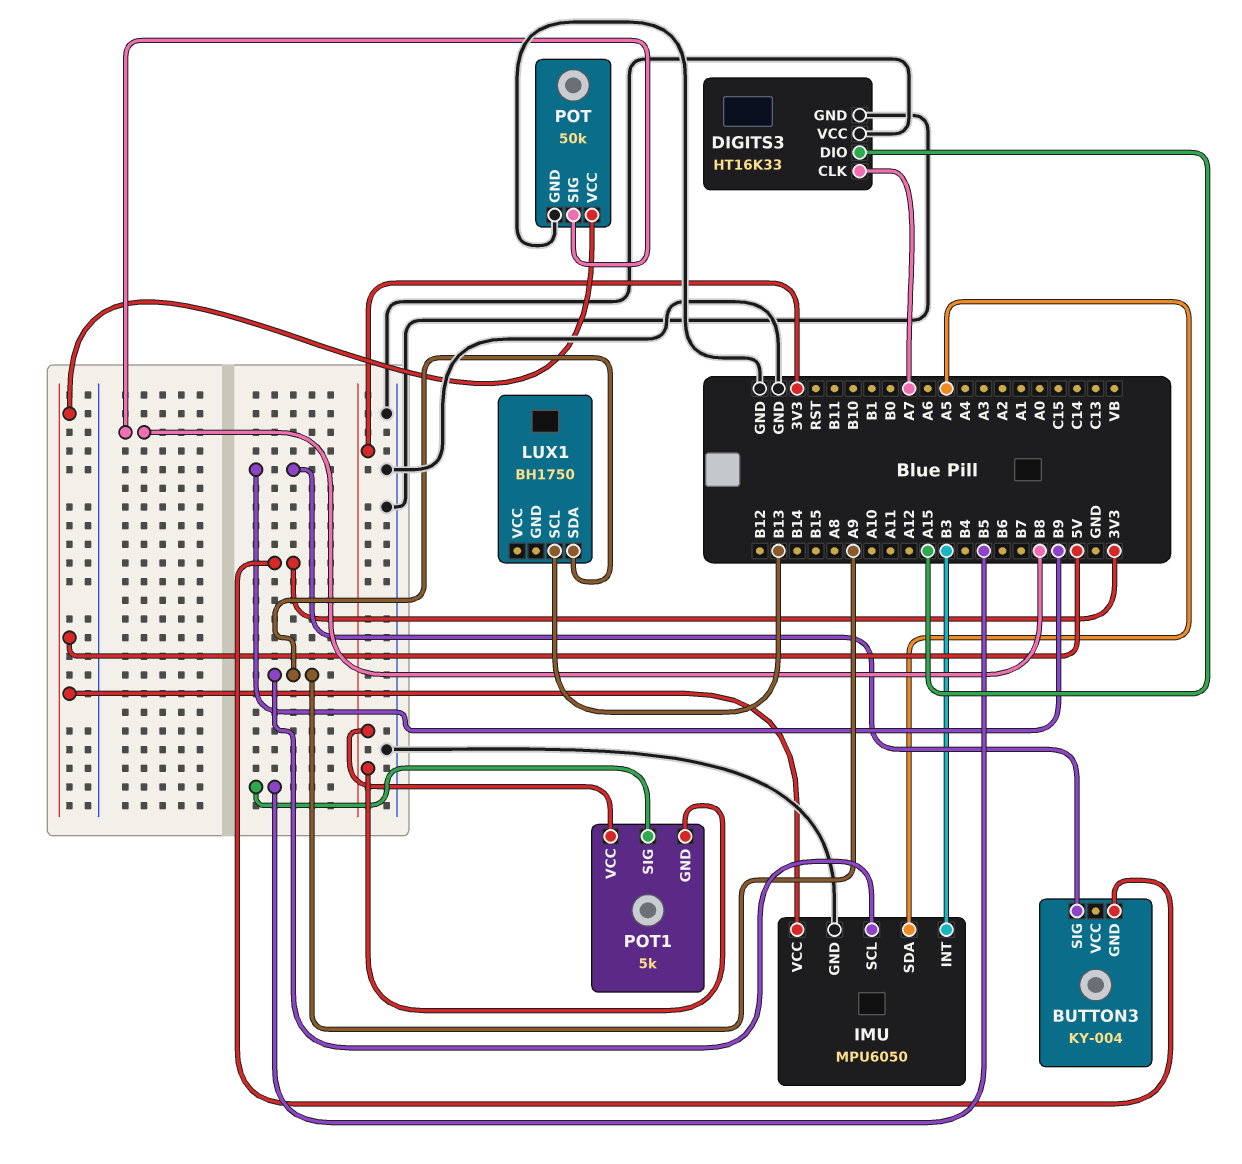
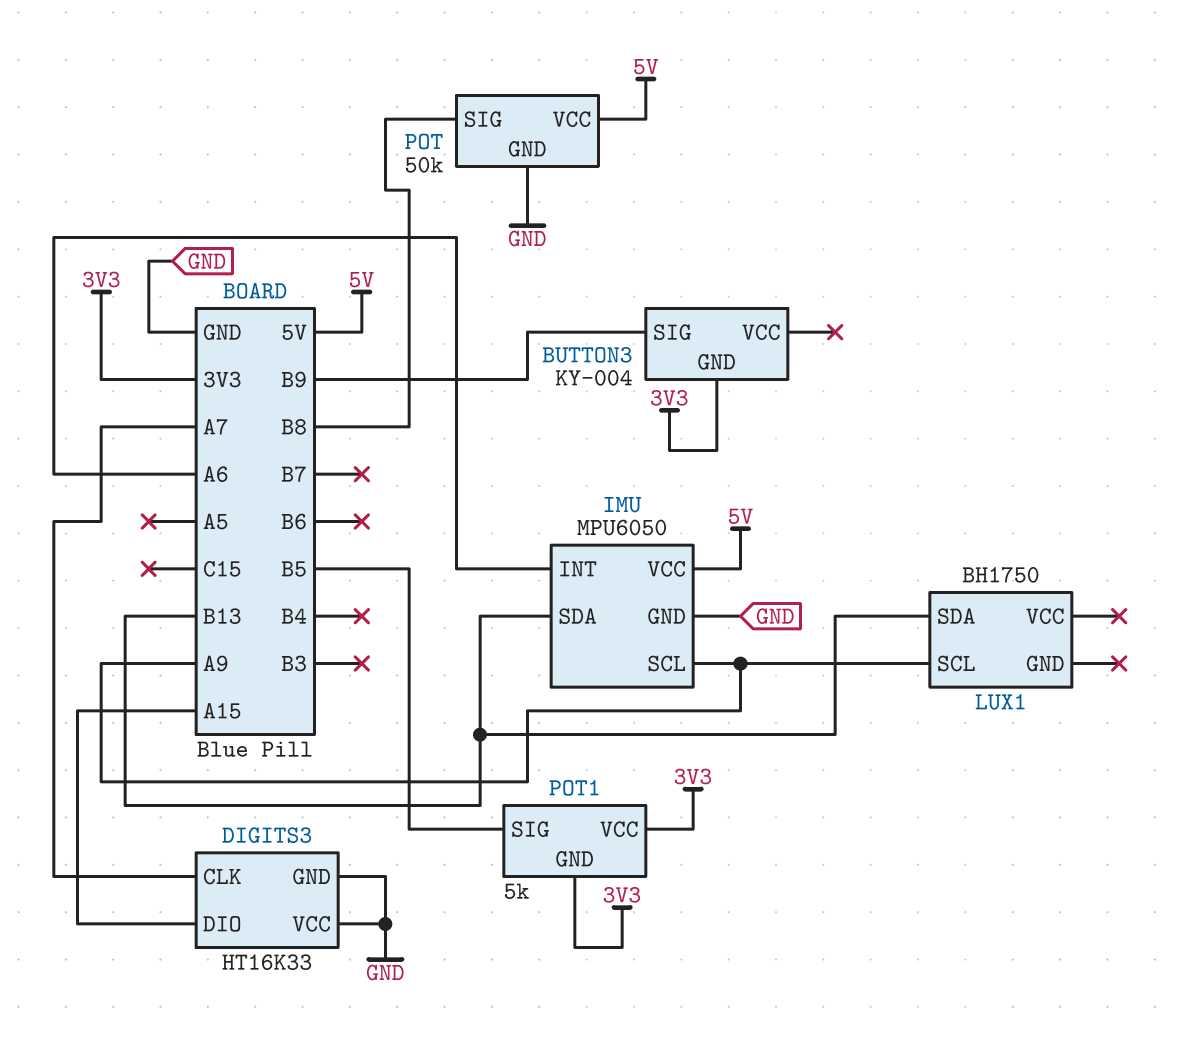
IMU pin INT: B3 -> A6
IMU pin SDA: A5 -> B13
LUX1 pin SCL: B13 -> A9
LUX1 pin SDA: A9 -> B13

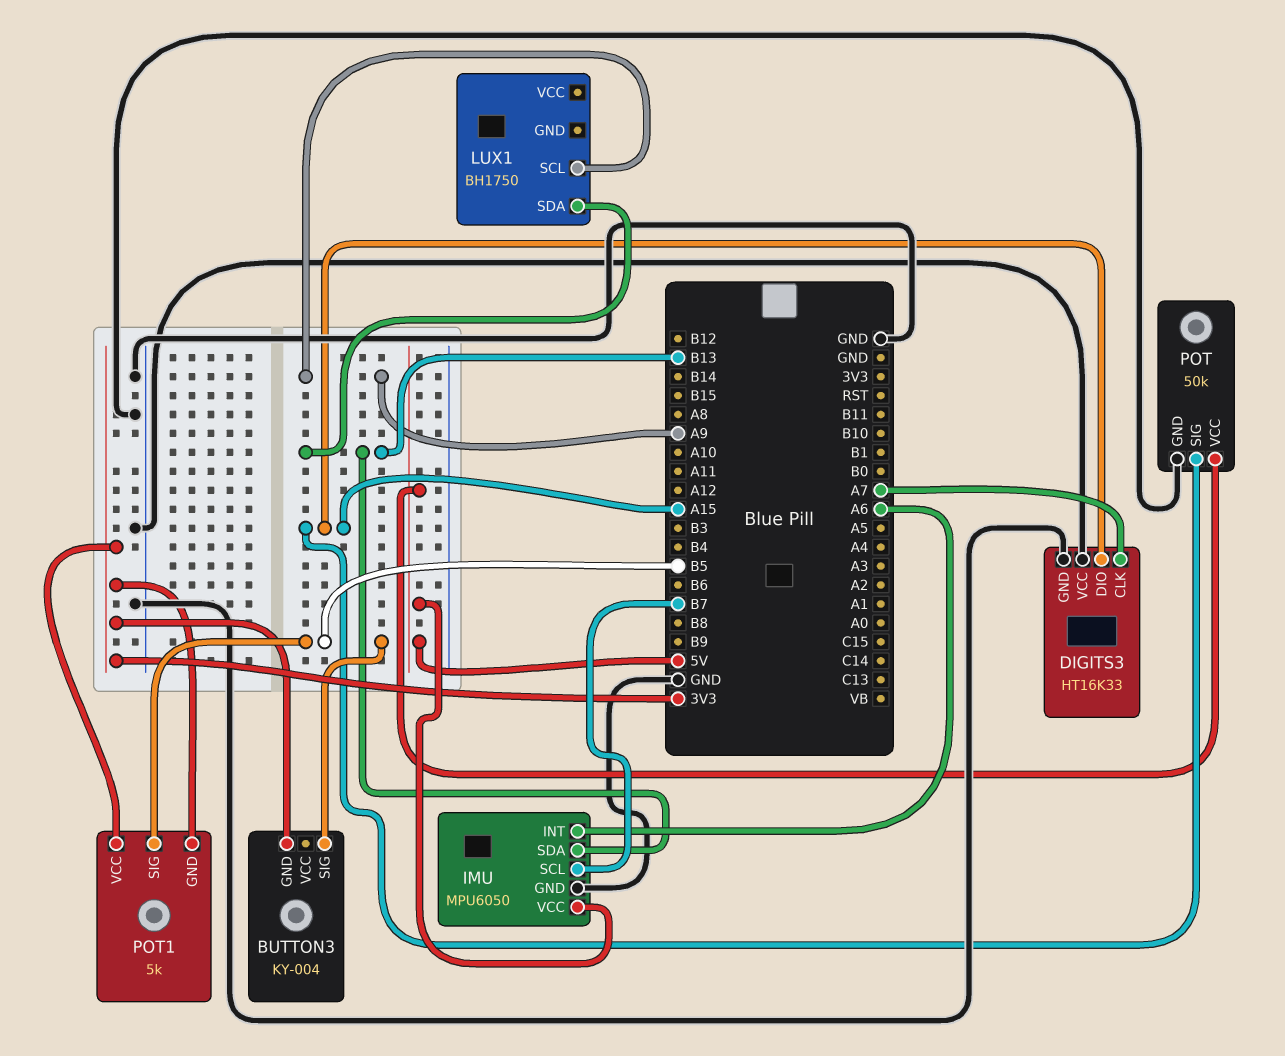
BUTTON3 pin SIG: B9 -> B5
IMU pin SCL: A9 -> B7
POT pin SIG: B8 -> A15

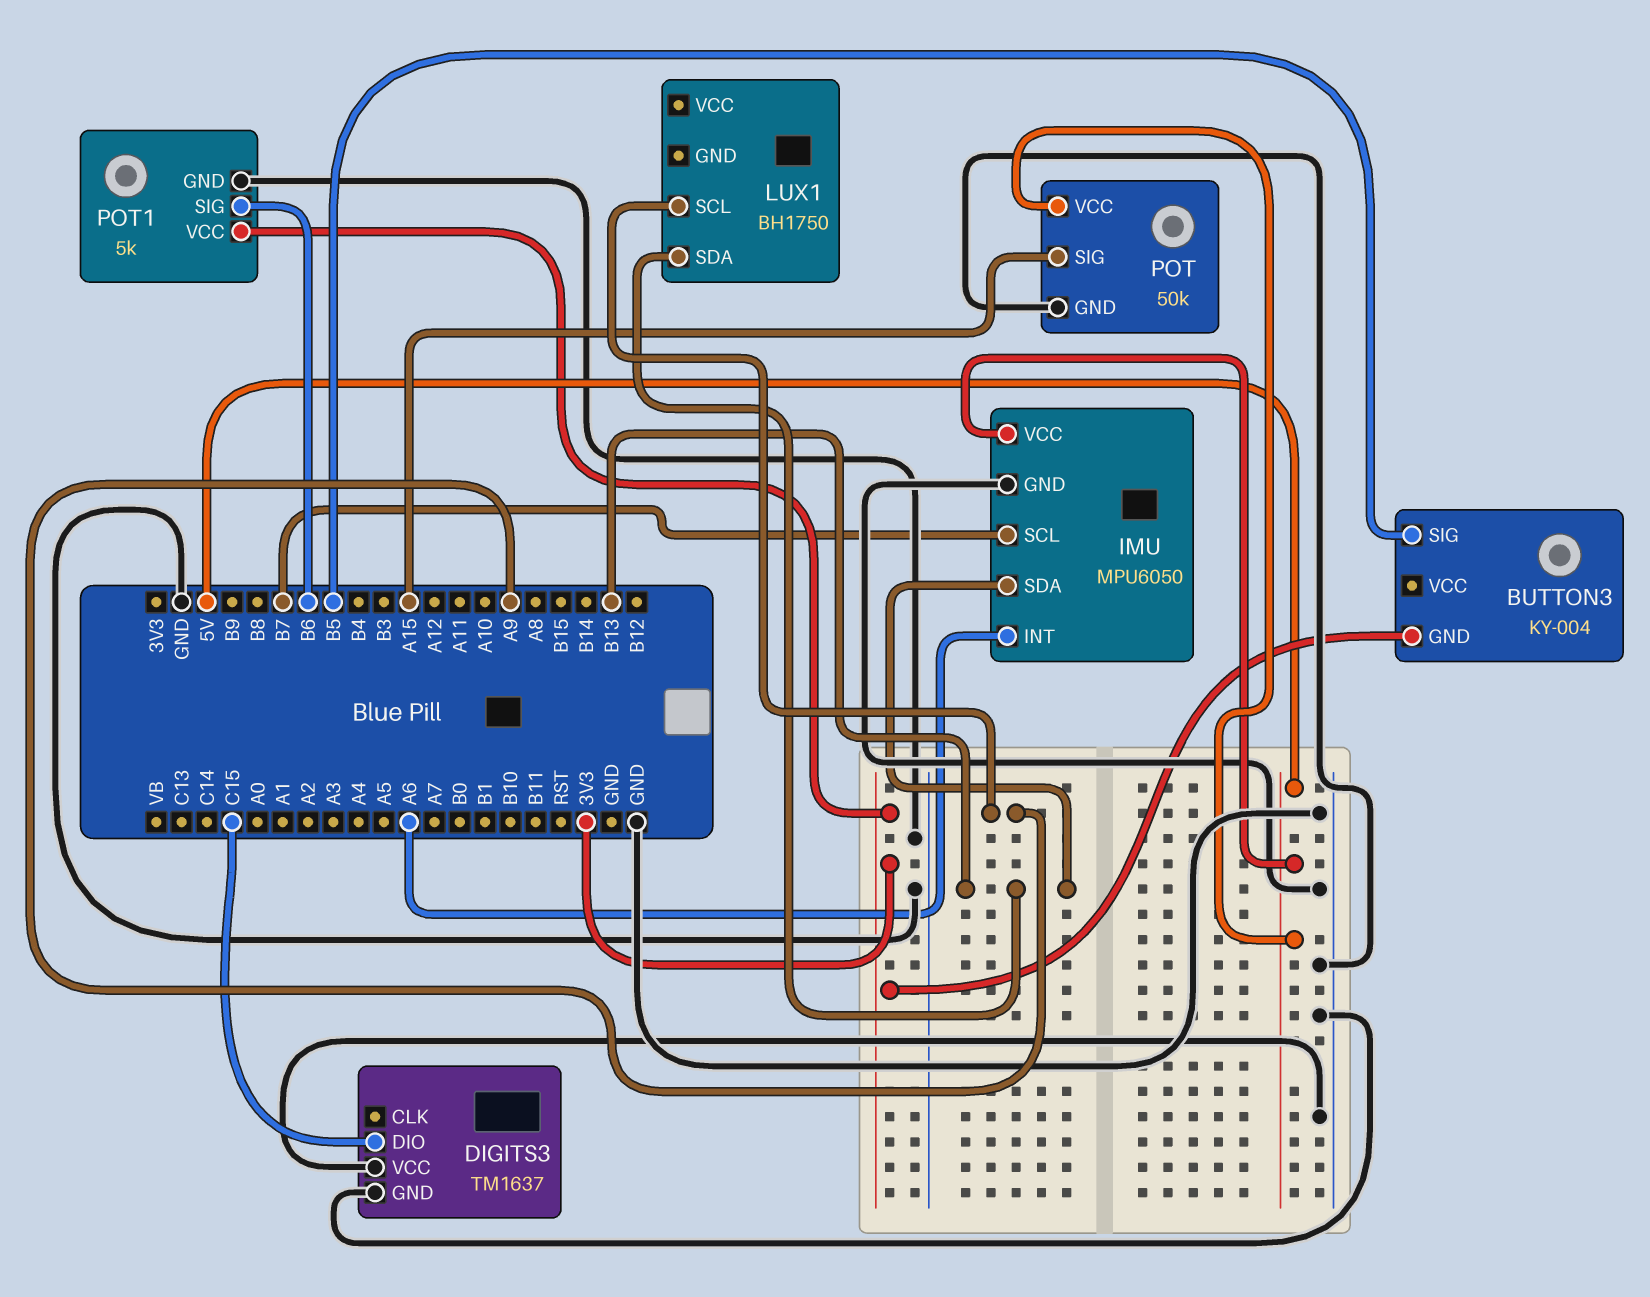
DIGITS3: HT16K33 -> TM1637
DIGITS3 pin CLK: A7 -> none
DIGITS3 pin DIO: A15 -> C15
POT1 pin GND: 3V3 -> GND
POT1 pin SIG: B5 -> B6

